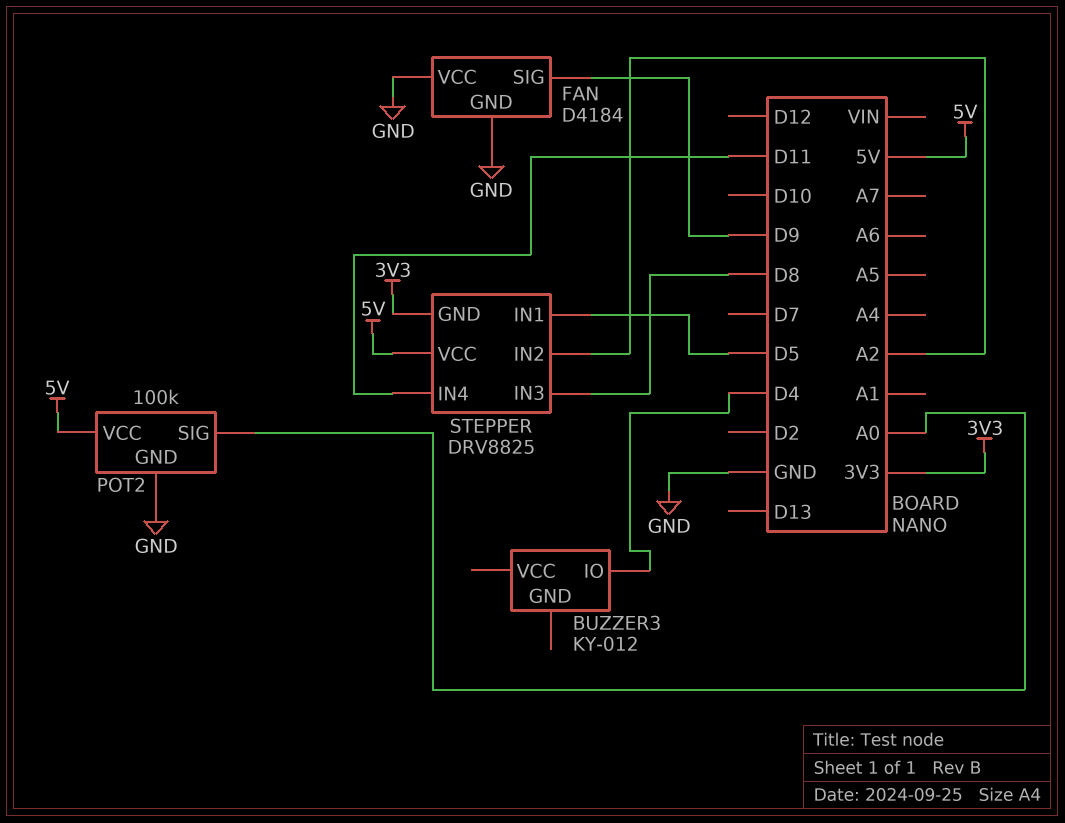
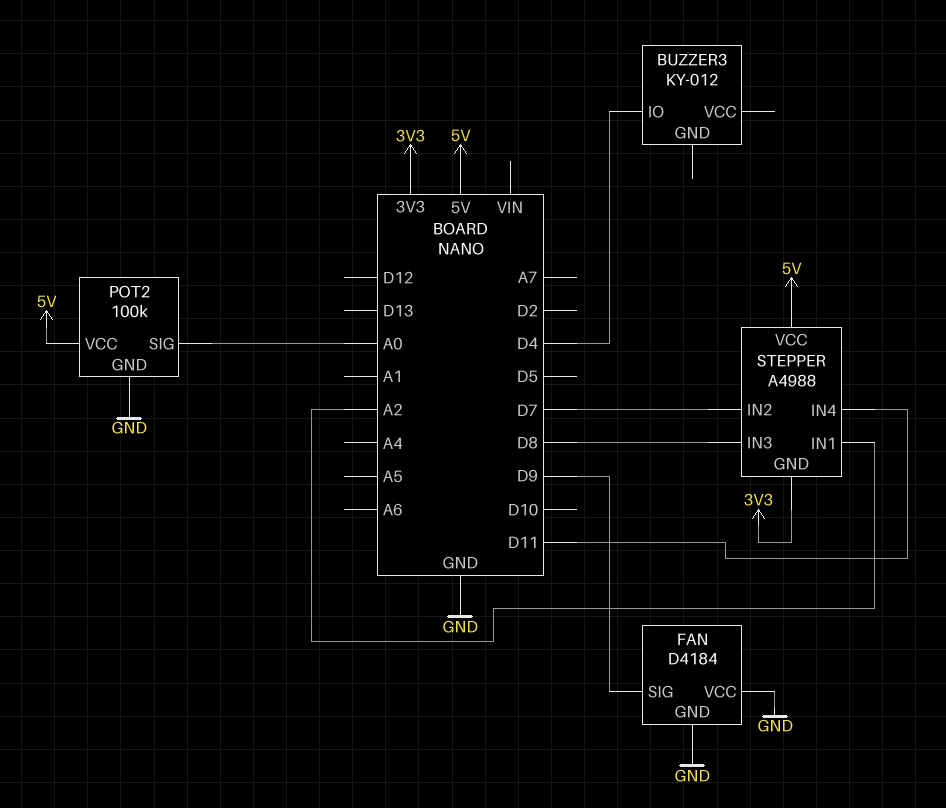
STEPPER: DRV8825 -> A4988
STEPPER pin IN1: D5 -> A2
STEPPER pin IN2: A2 -> D7

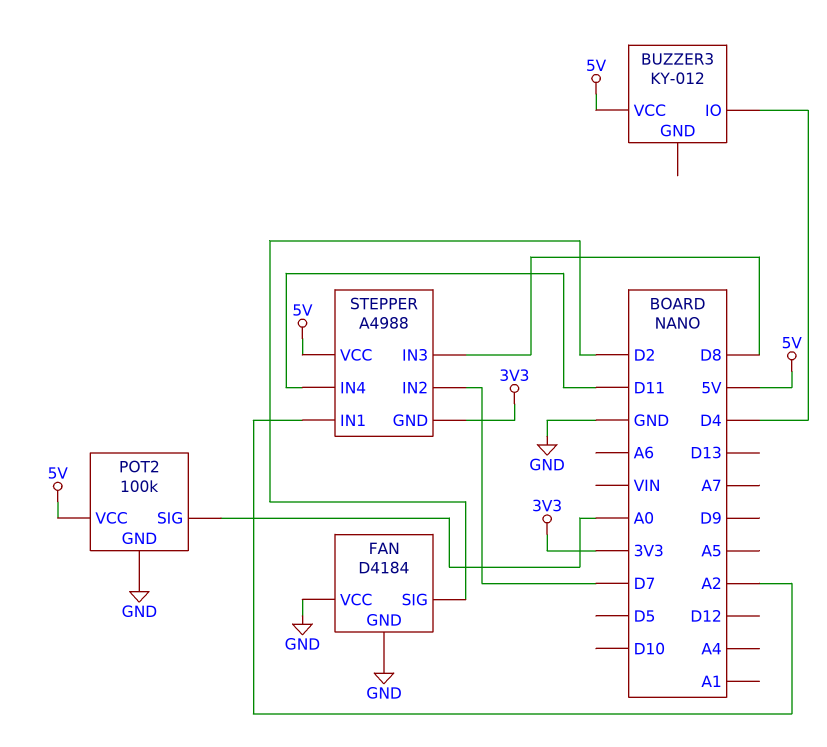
BUZZER3 pin VCC: none -> 5V
FAN pin SIG: D9 -> D2

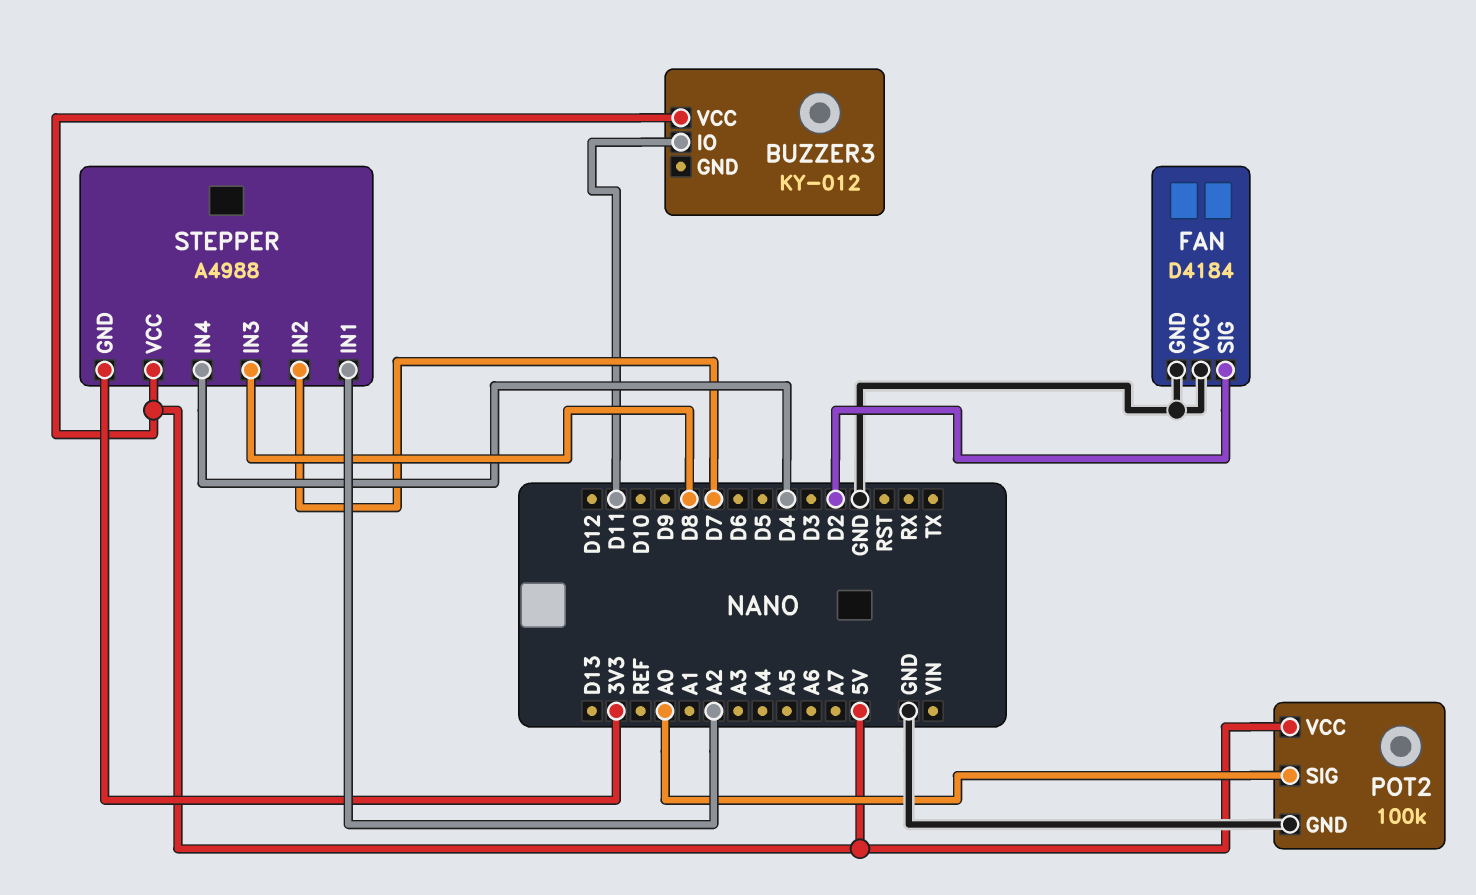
BUZZER3 pin IO: D4 -> D11
STEPPER pin IN4: D11 -> D4

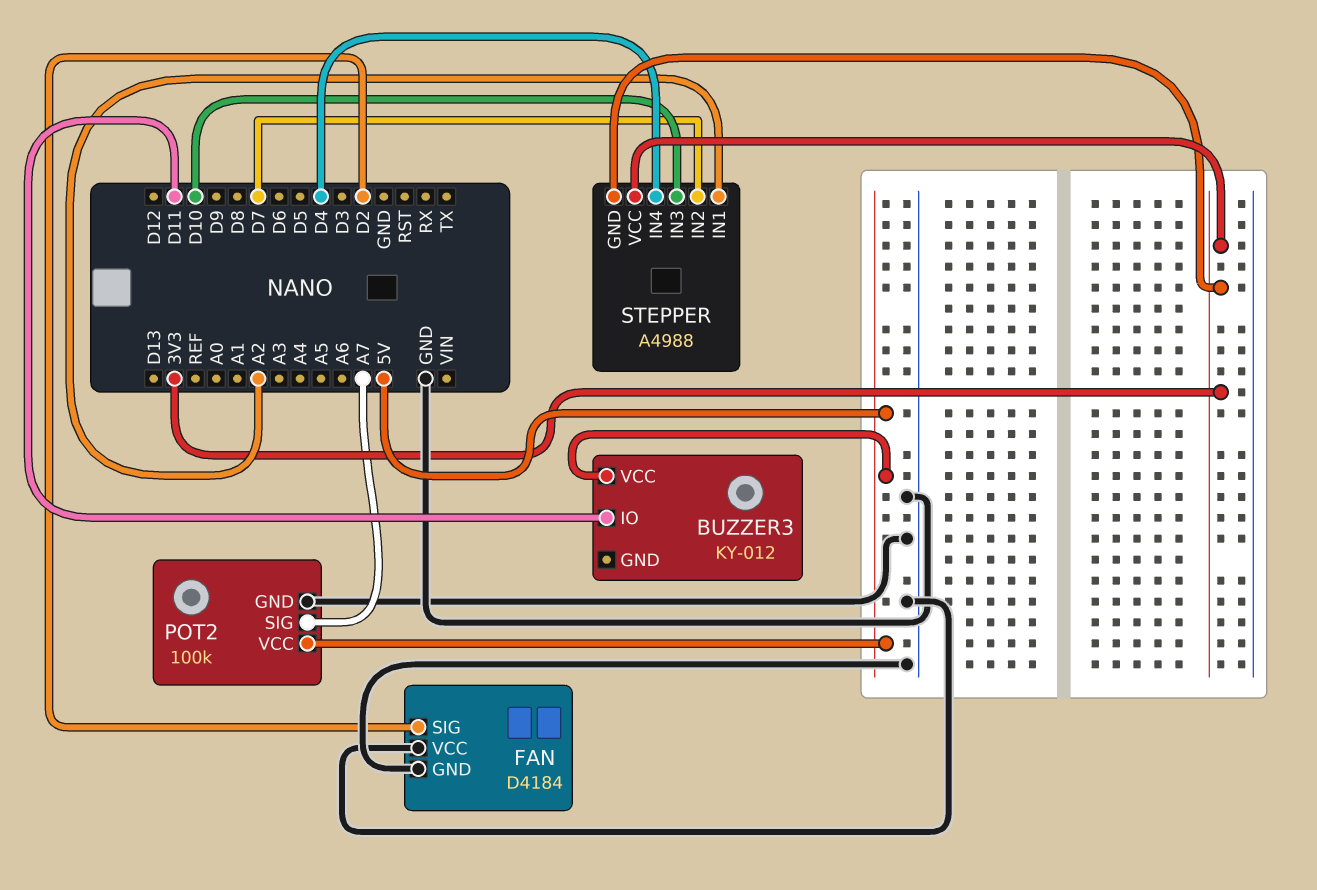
POT2 pin SIG: A0 -> A7
STEPPER pin IN3: D8 -> D10
STEPPER pin VCC: 5V -> 3V3

